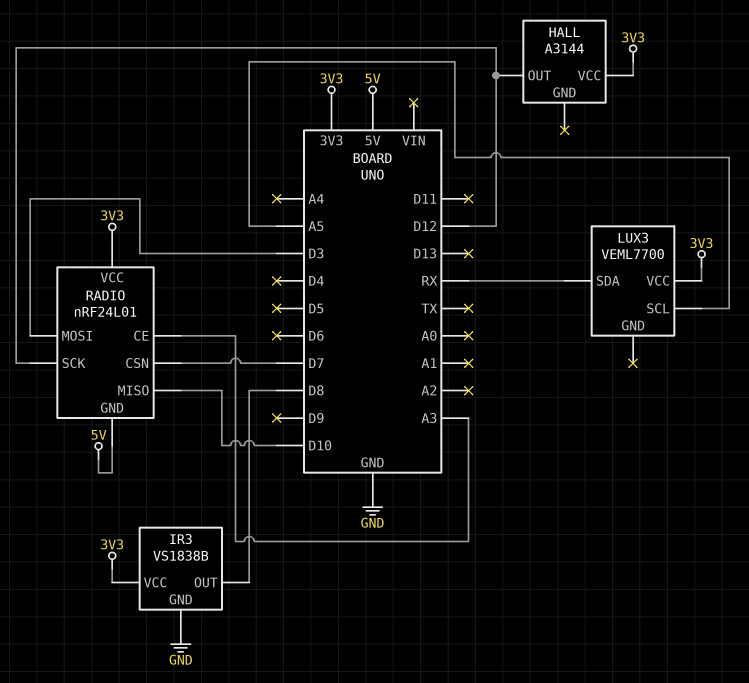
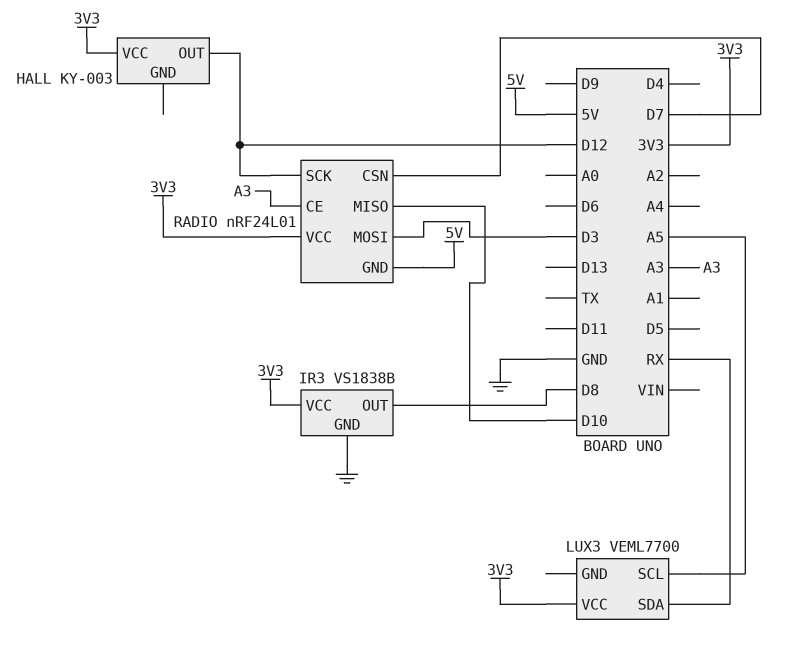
HALL: A3144 -> KY-003

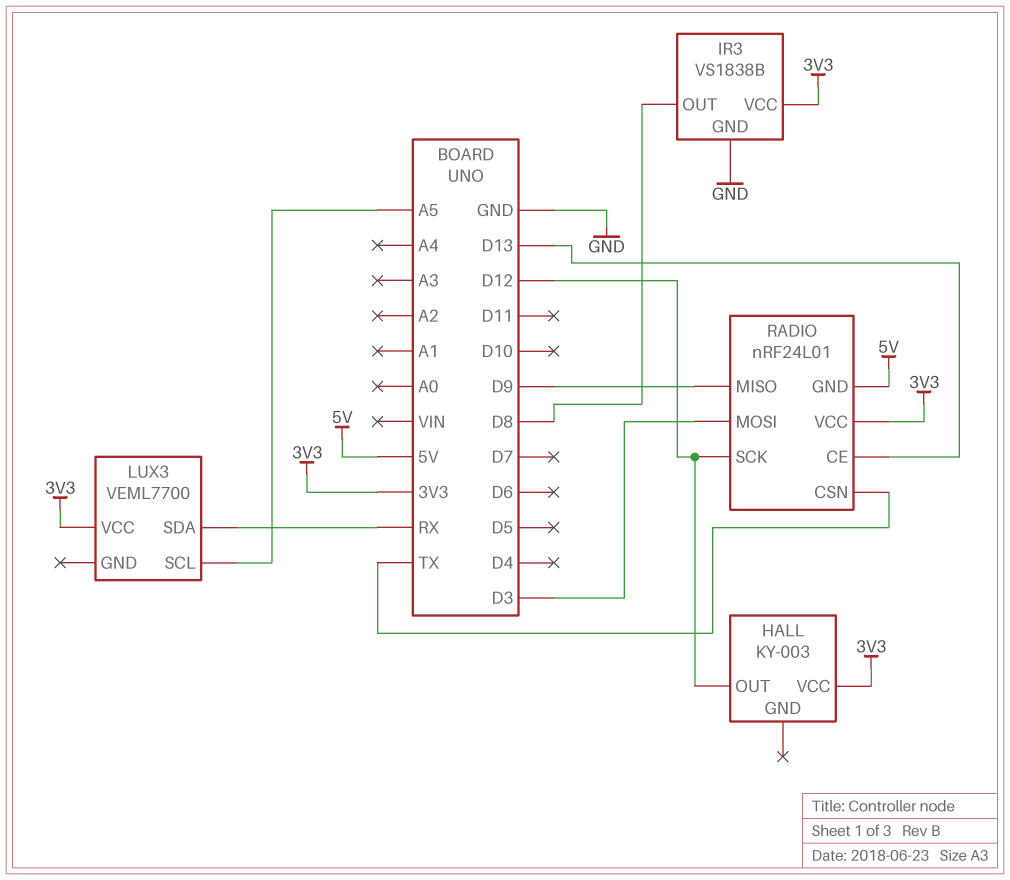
RADIO pin CE: A3 -> D13
RADIO pin CSN: D7 -> TX
RADIO pin MISO: D10 -> D9

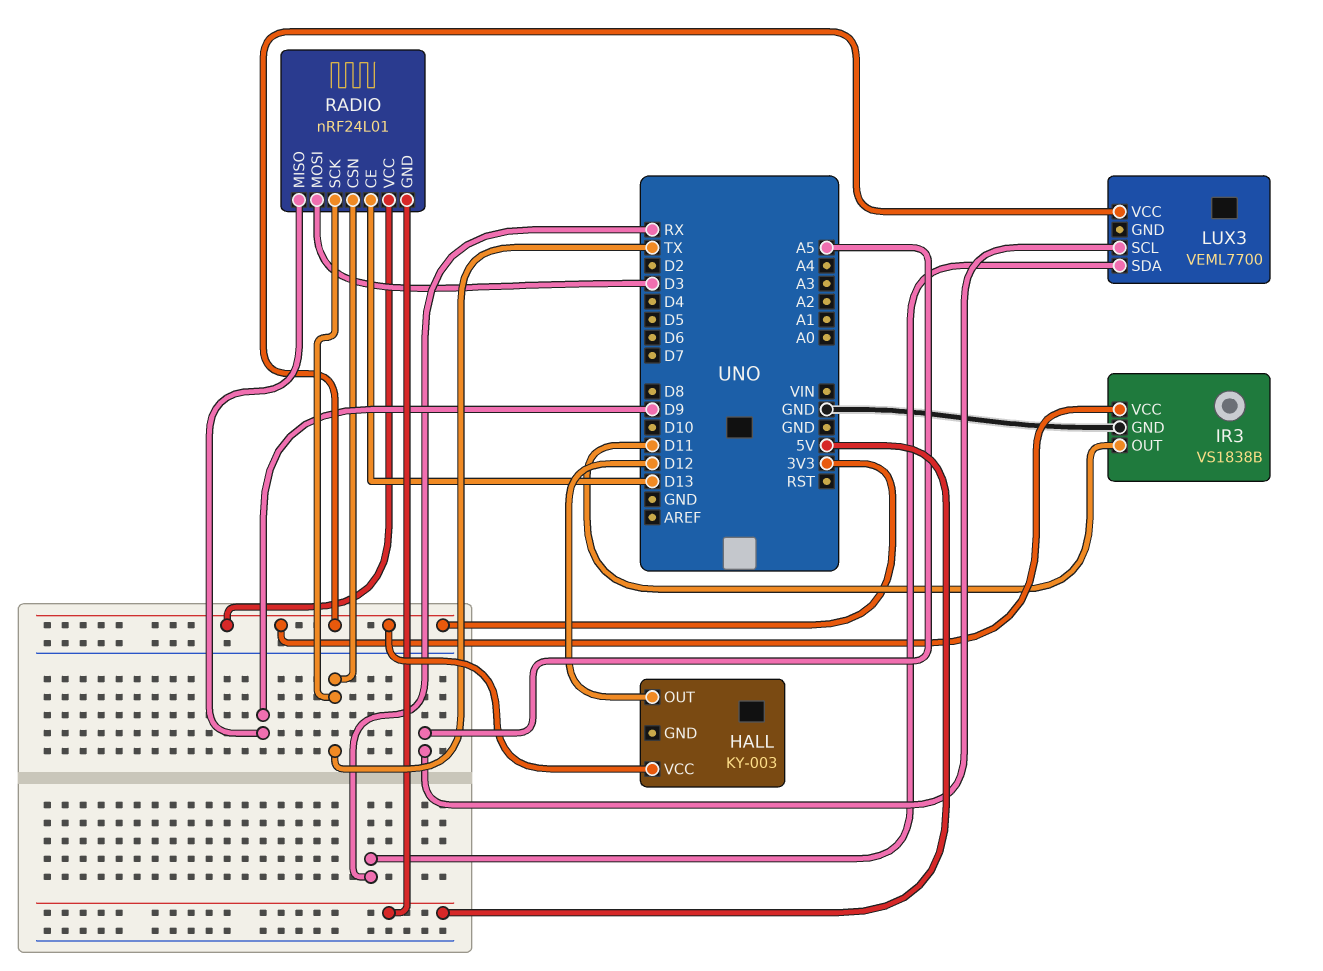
IR3 pin OUT: D8 -> D11
RADIO pin SCK: D12 -> TX

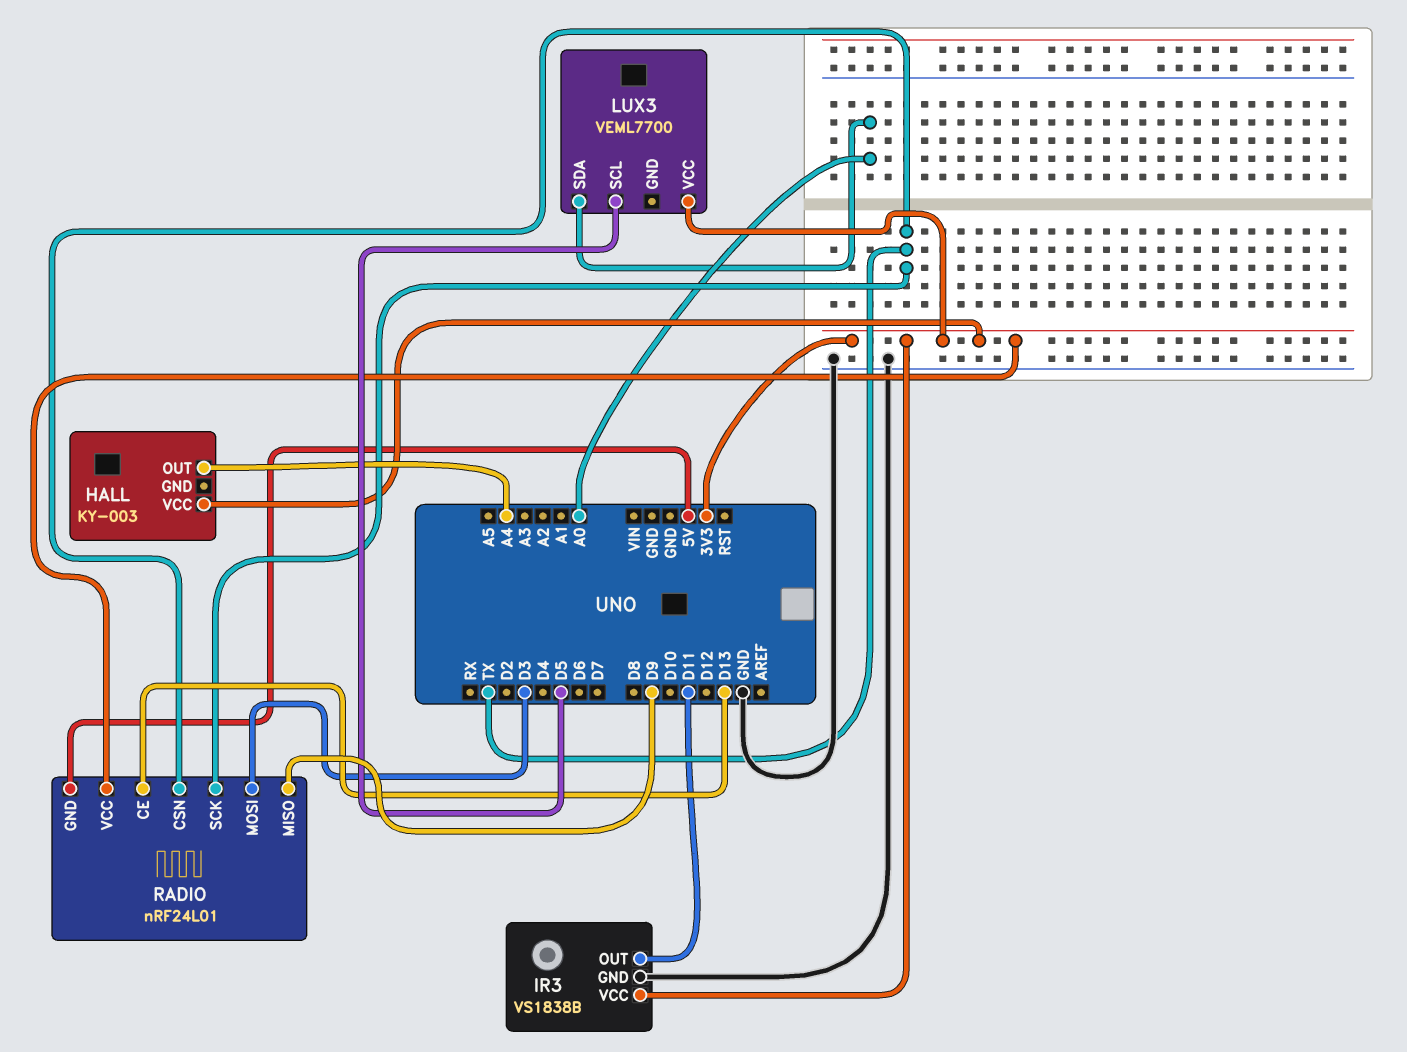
HALL pin OUT: D12 -> A4
LUX3 pin SCL: A5 -> D5
LUX3 pin SDA: RX -> A0

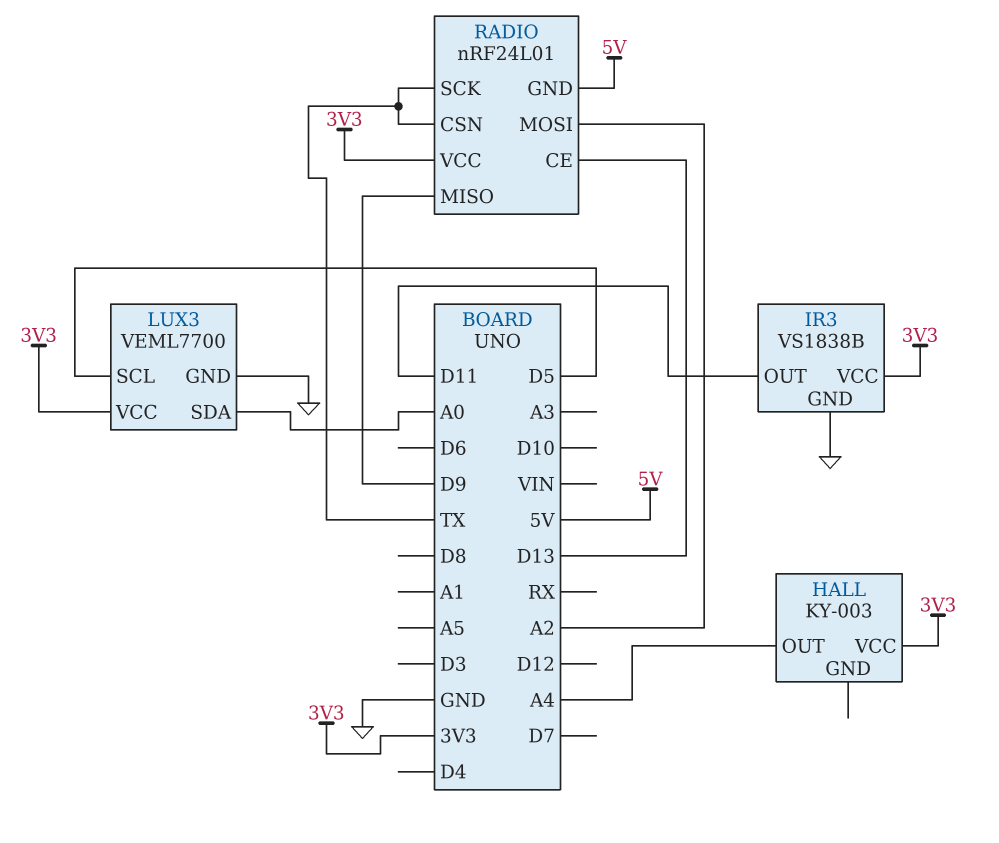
LUX3 pin GND: none -> GND
RADIO pin MOSI: D3 -> A2

